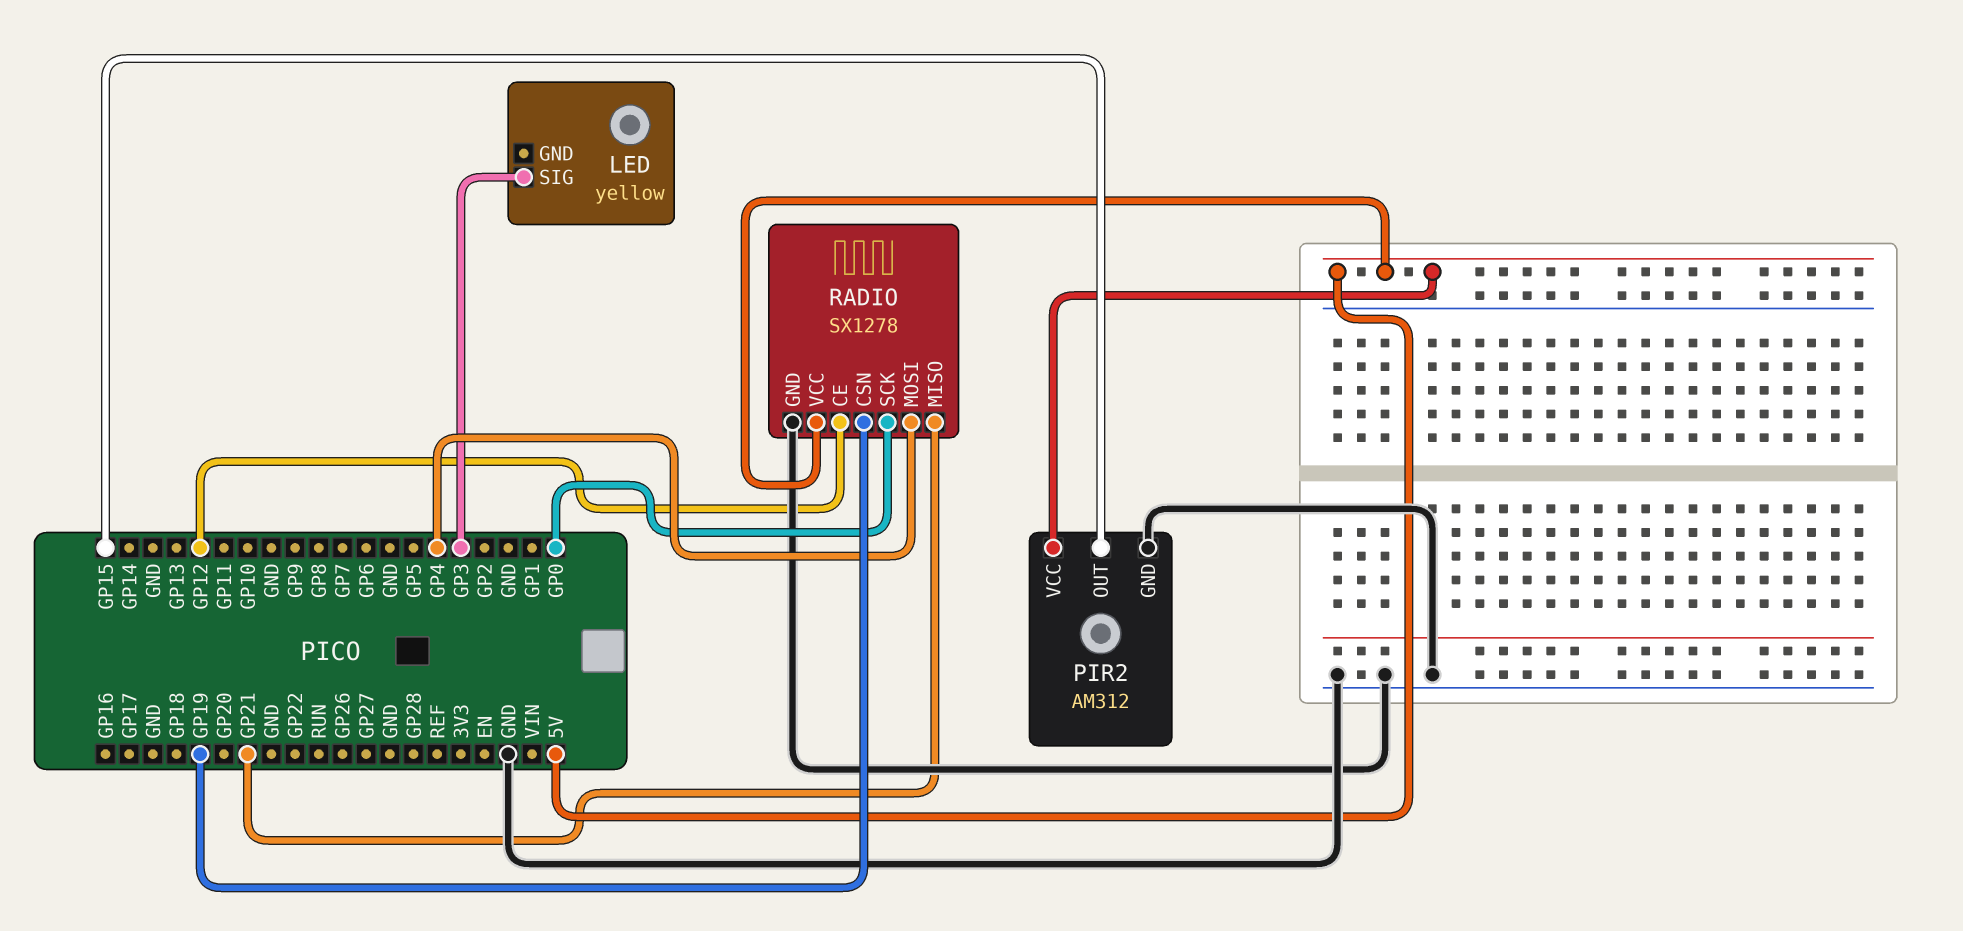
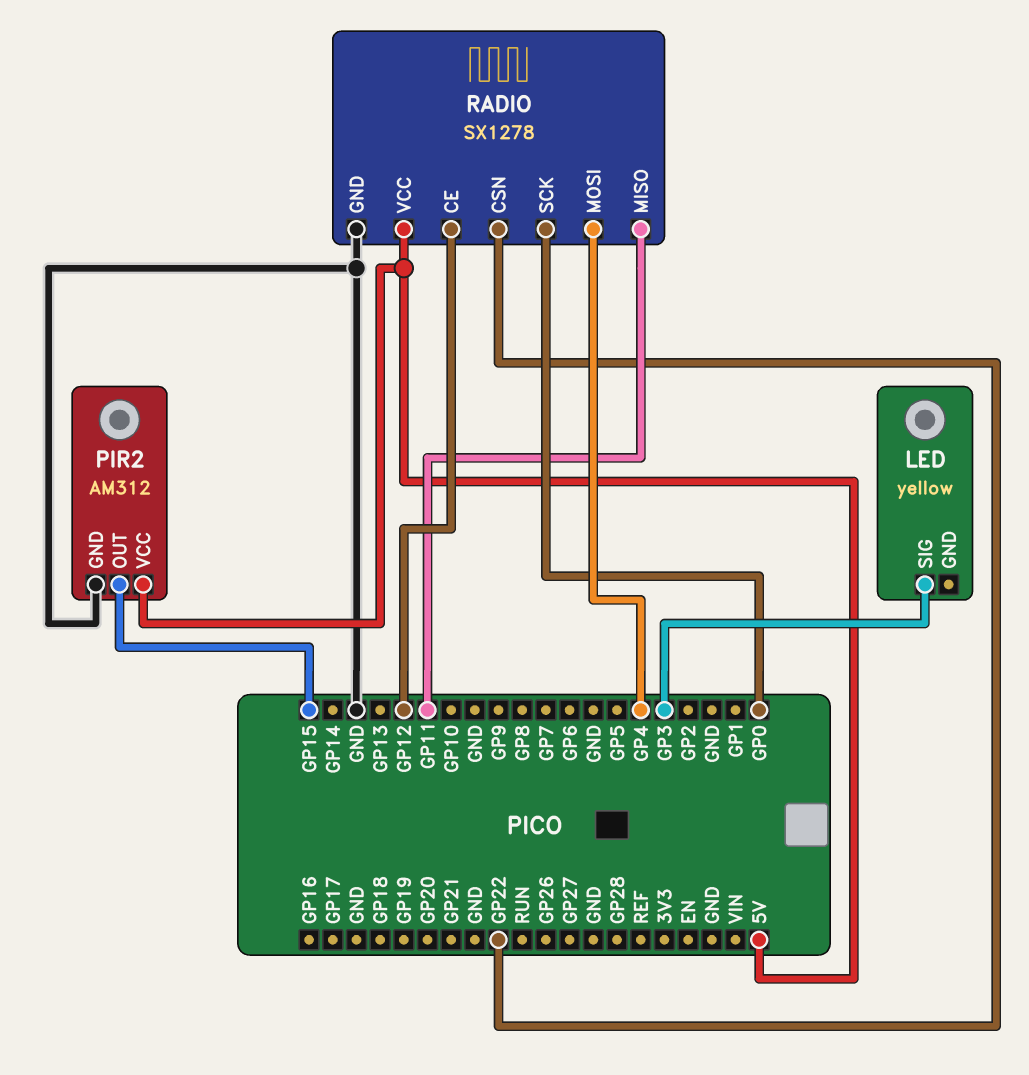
RADIO pin CSN: GP19 -> GP22
RADIO pin MISO: GP21 -> GP11

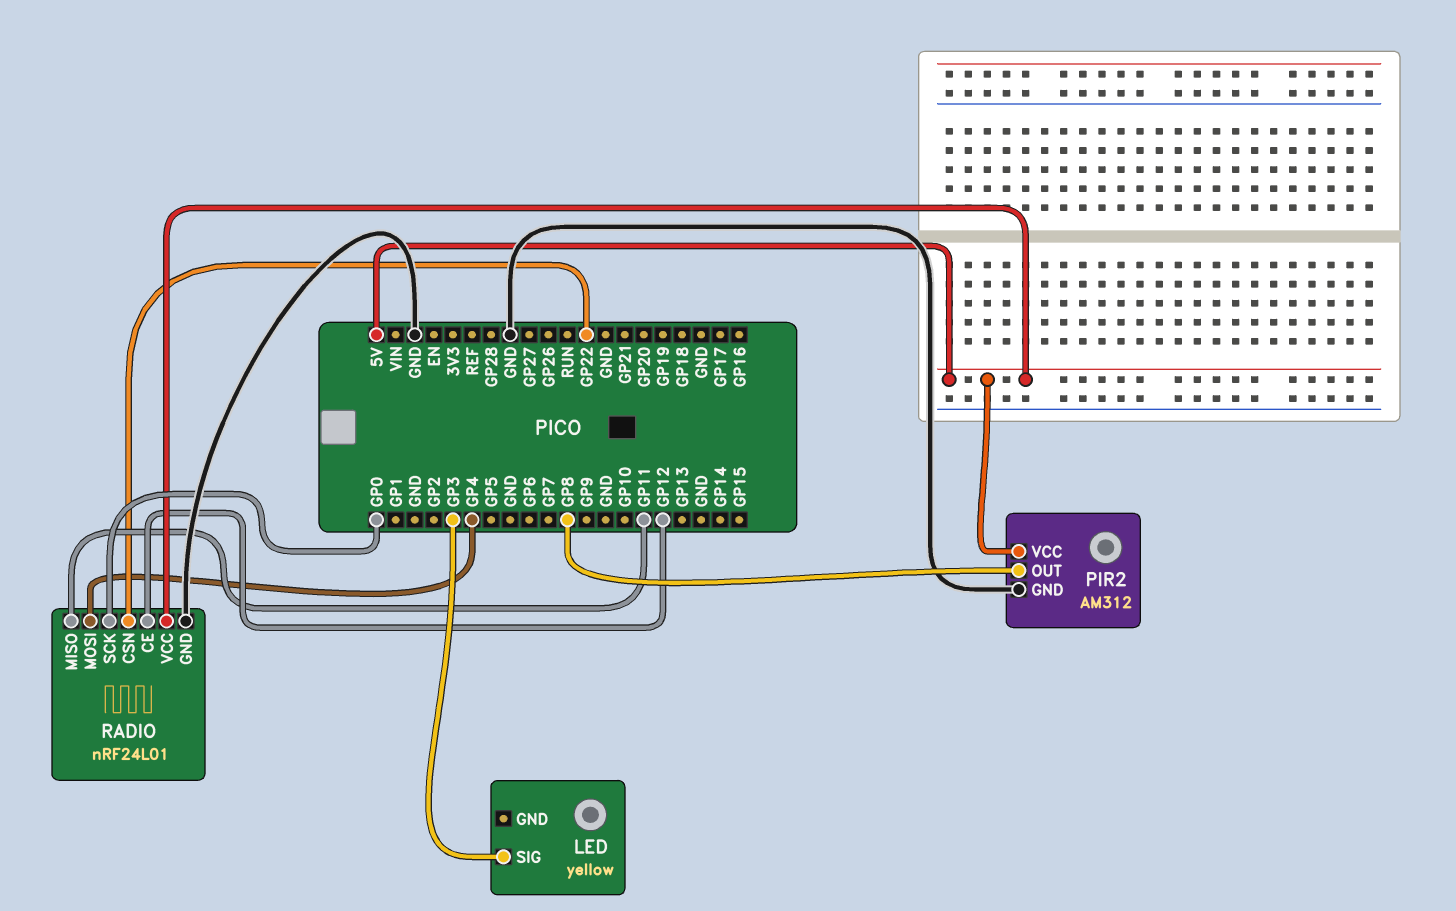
PIR2 pin OUT: GP15 -> GP8
RADIO: SX1278 -> nRF24L01

